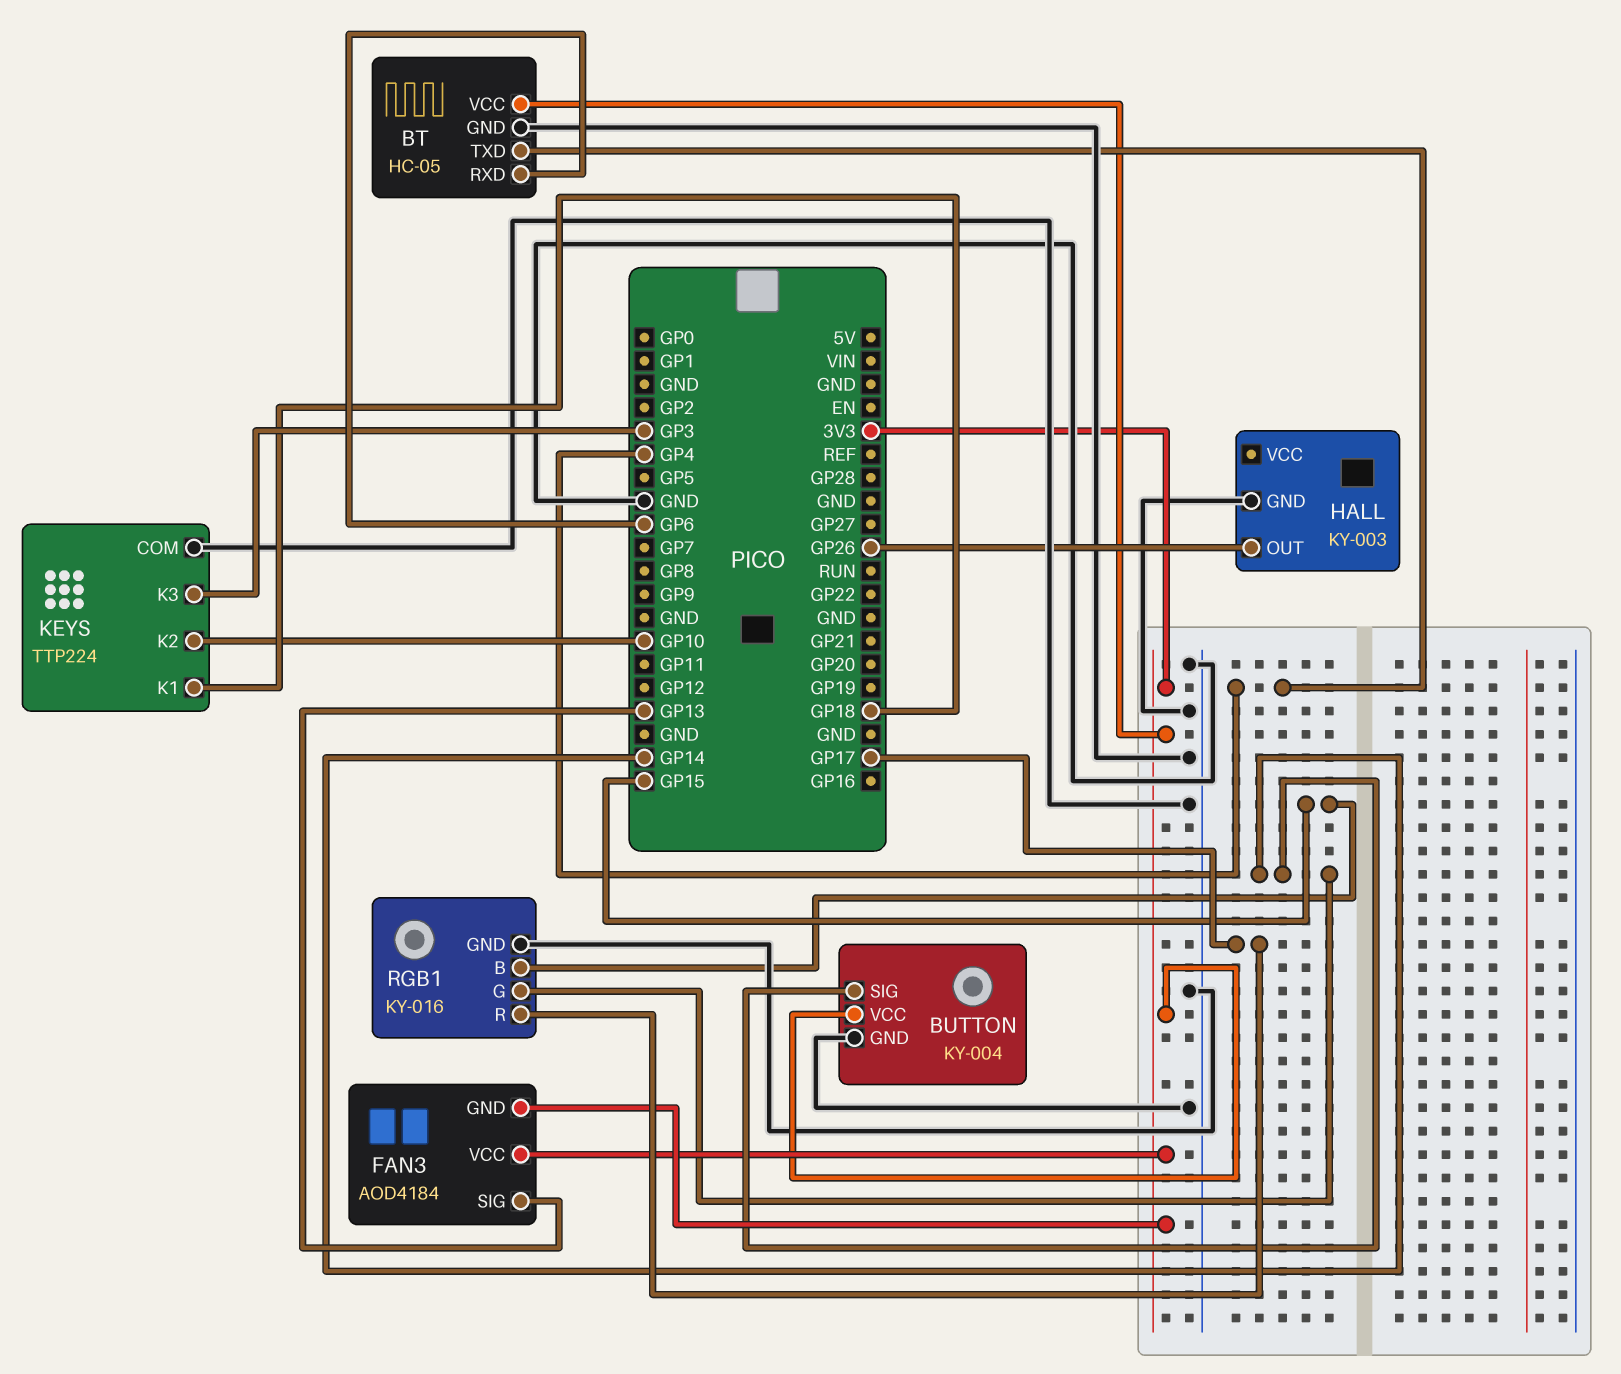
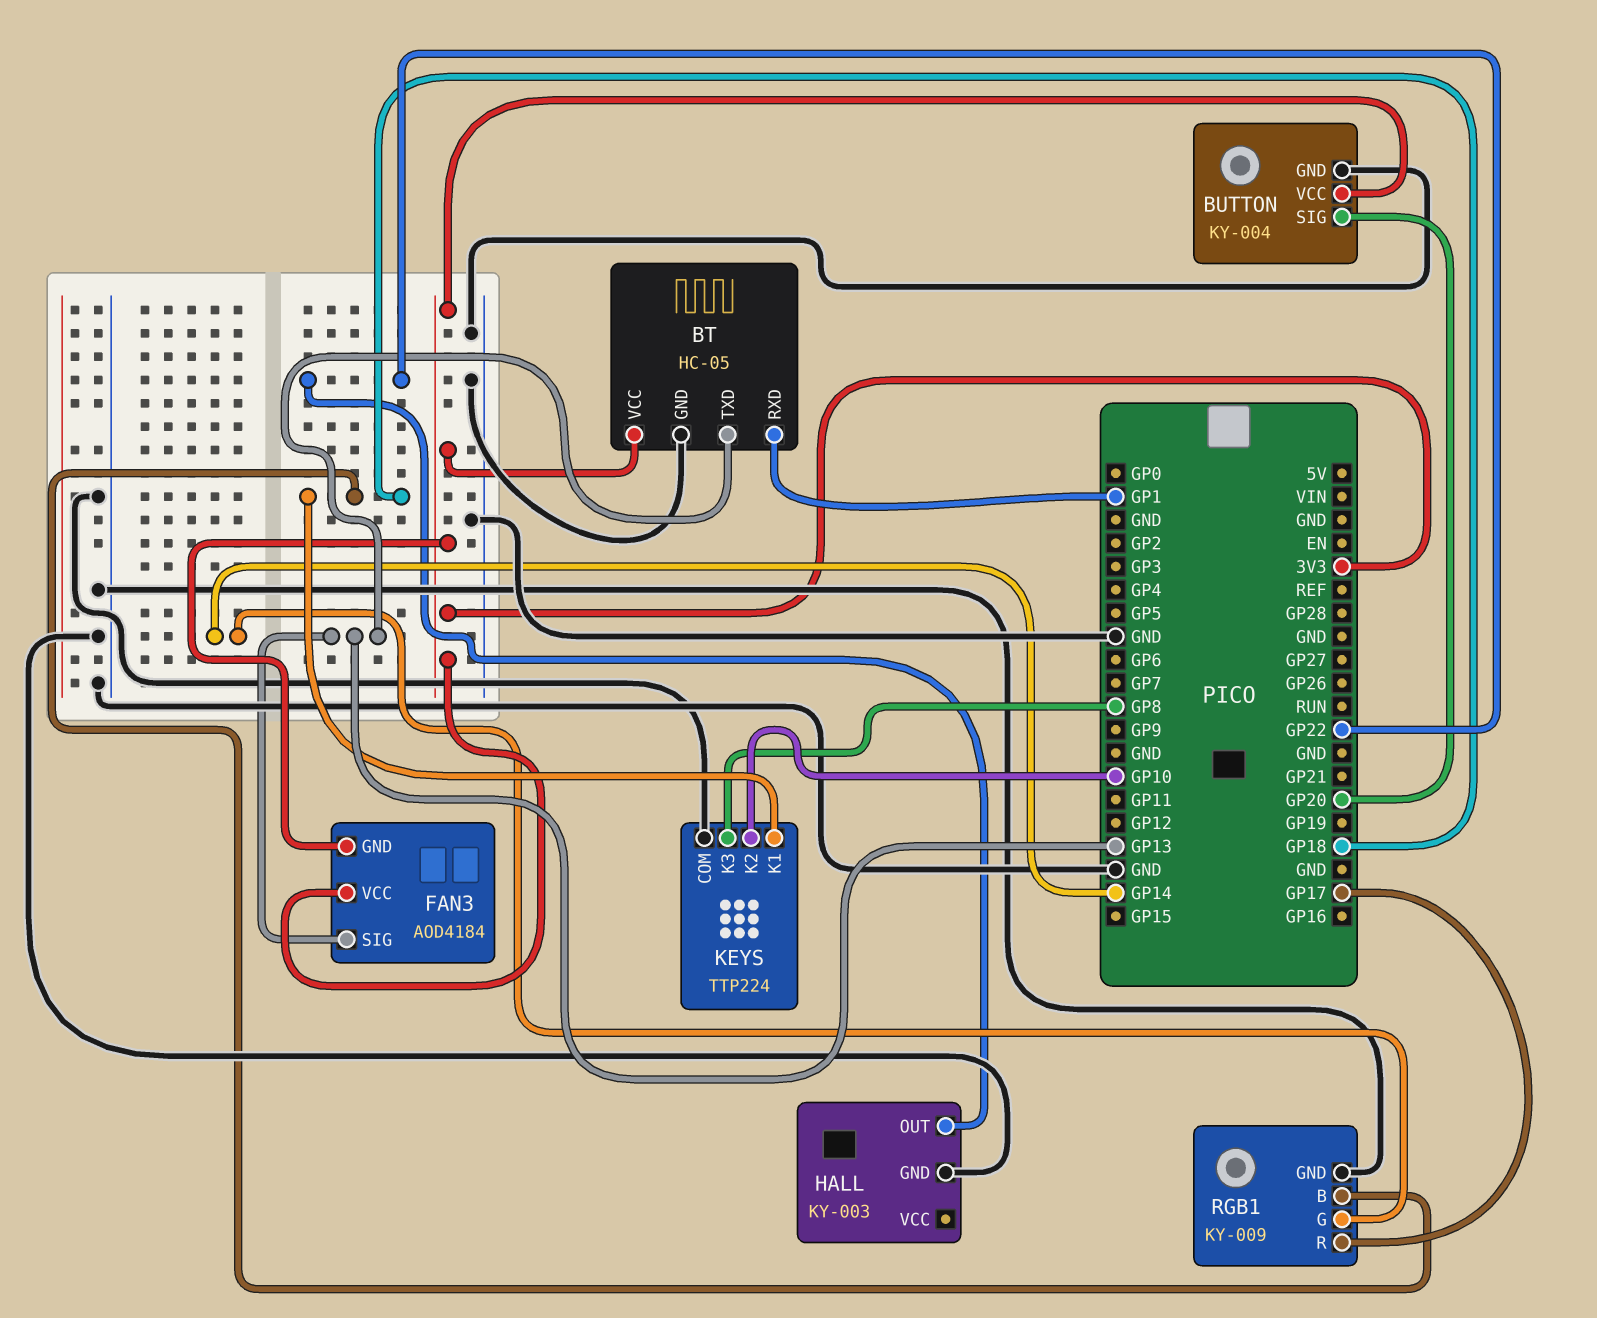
BT pin RXD: GP6 -> GP1
BT pin TXD: GP4 -> GP13
BUTTON pin SIG: GP14 -> GP20
HALL pin OUT: GP26 -> GP22
KEYS pin K3: GP3 -> GP8
RGB1: KY-016 -> KY-009
RGB1 pin B: GP15 -> GP18

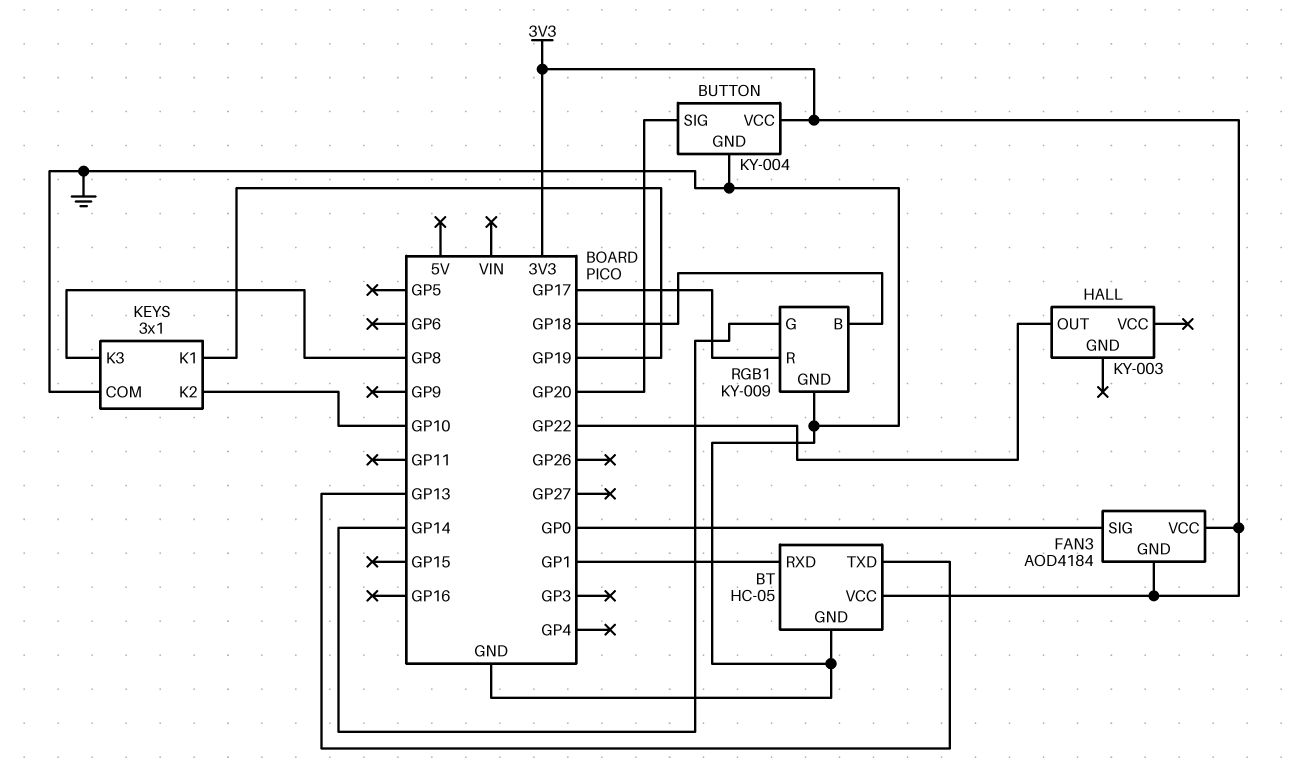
FAN3 pin SIG: GP13 -> GP0
HALL pin GND: GND -> none
KEYS: TTP224 -> 3x1
KEYS pin K1: GP18 -> GP19

